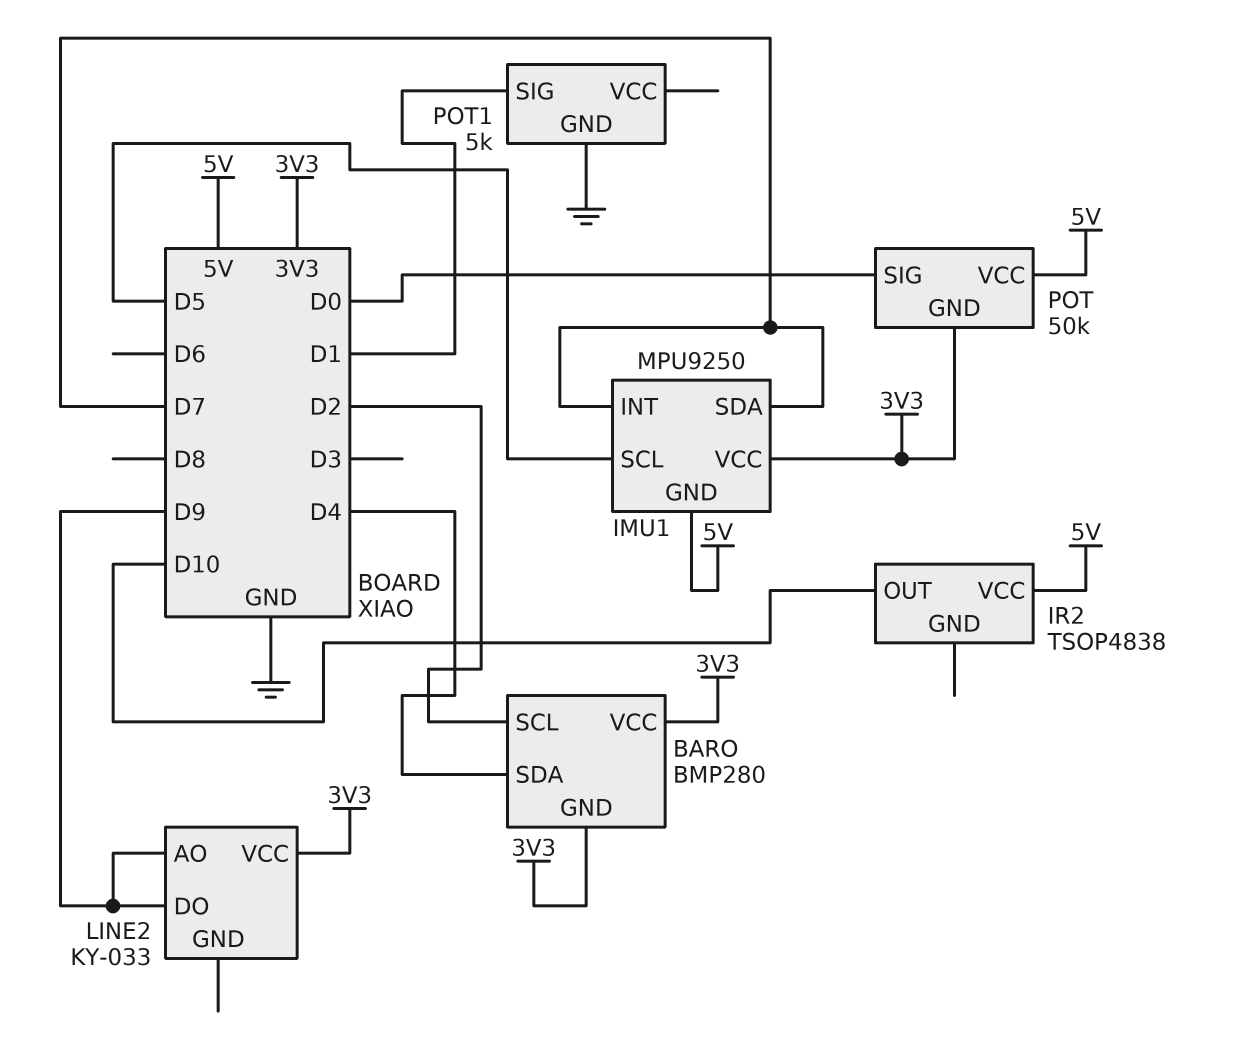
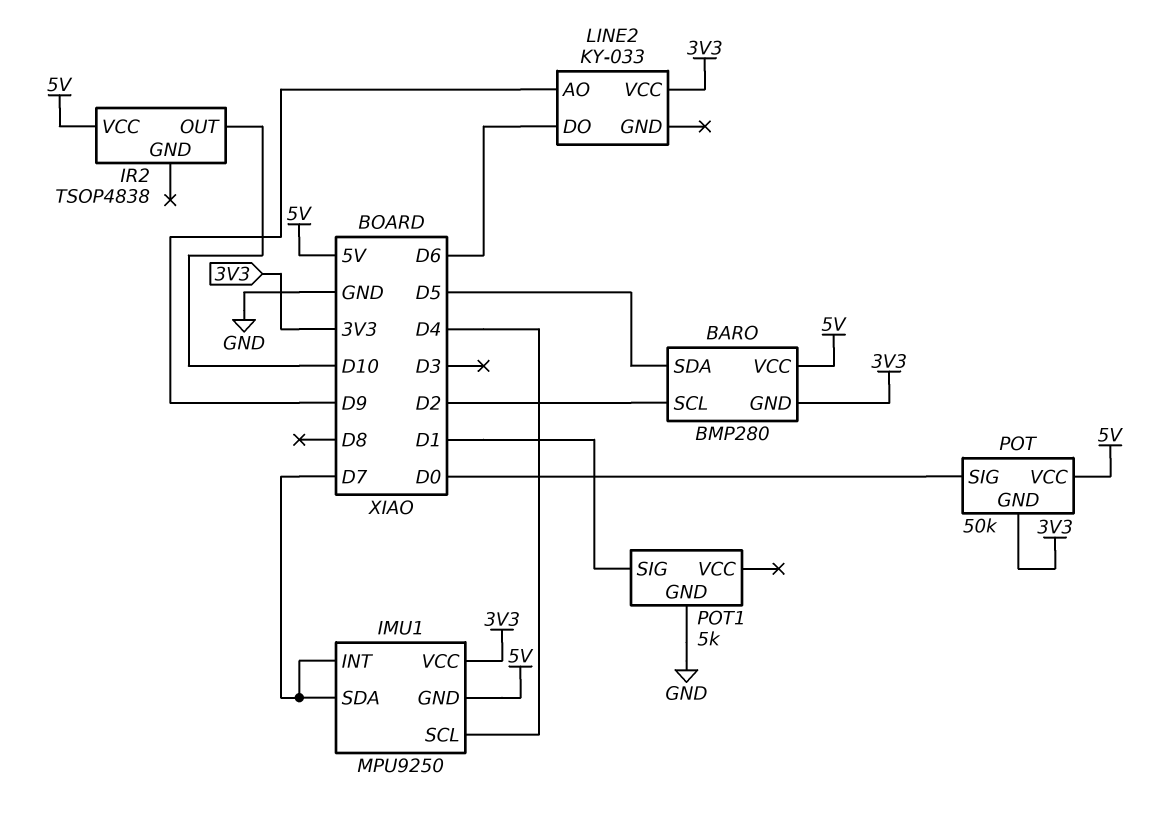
BARO pin SDA: D4 -> D5
BARO pin VCC: 3V3 -> 5V
IMU1 pin SCL: D5 -> D4
LINE2 pin DO: D9 -> D6

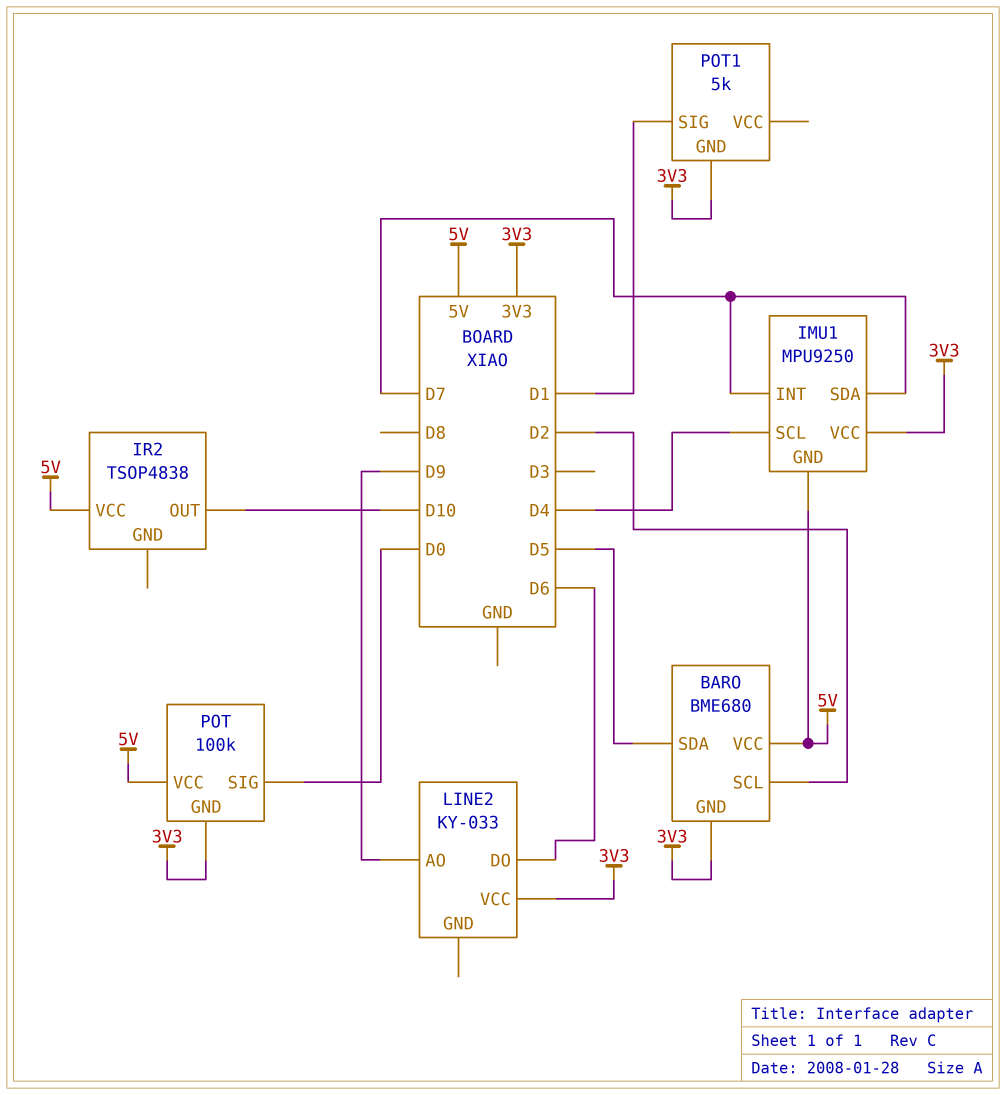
BARO: BMP280 -> BME680
POT: 50k -> 100k
POT1 pin GND: GND -> 3V3

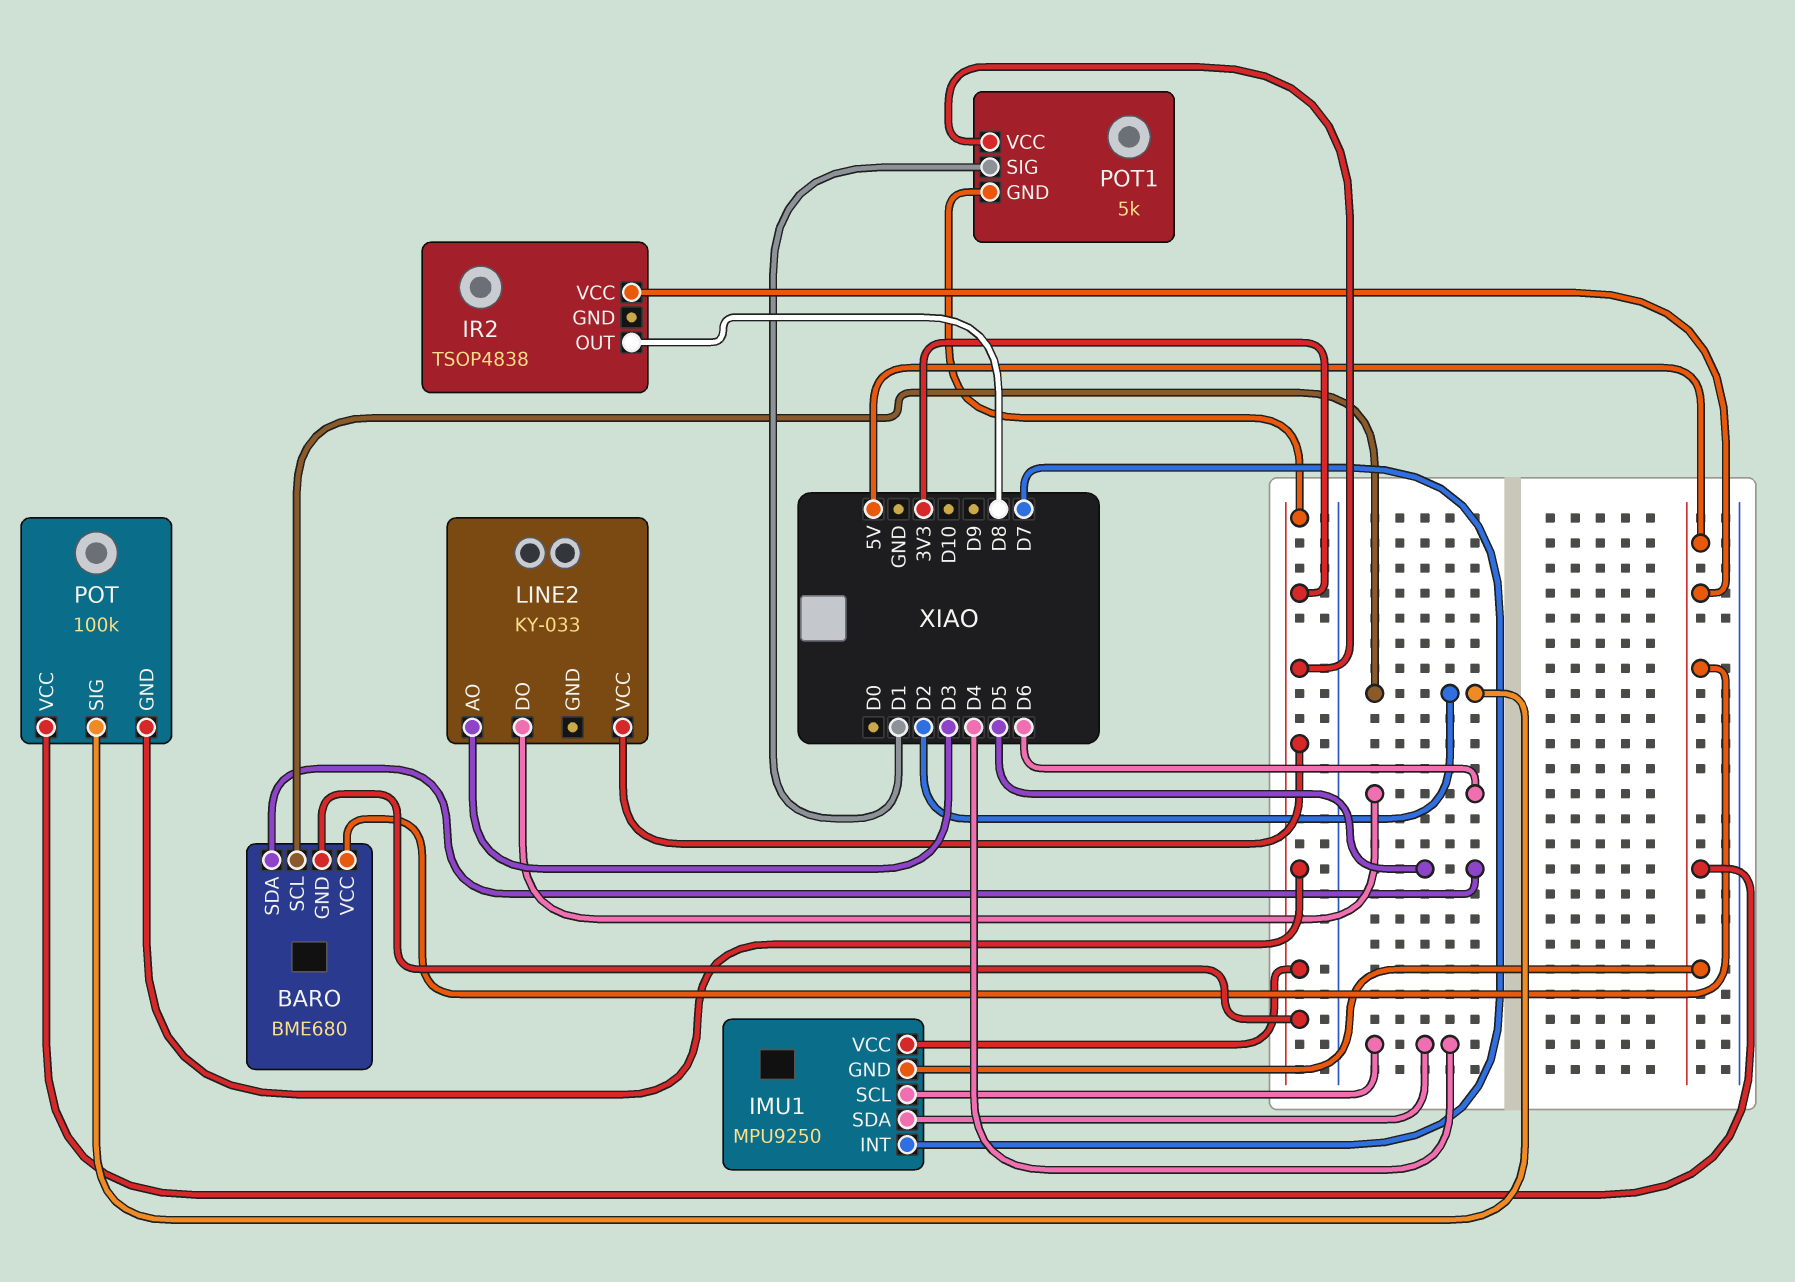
IMU1 pin SDA: D7 -> D4
IR2 pin OUT: D10 -> D8
LINE2 pin AO: D9 -> D3
POT pin SIG: D0 -> D2
POT1 pin VCC: none -> 3V3

